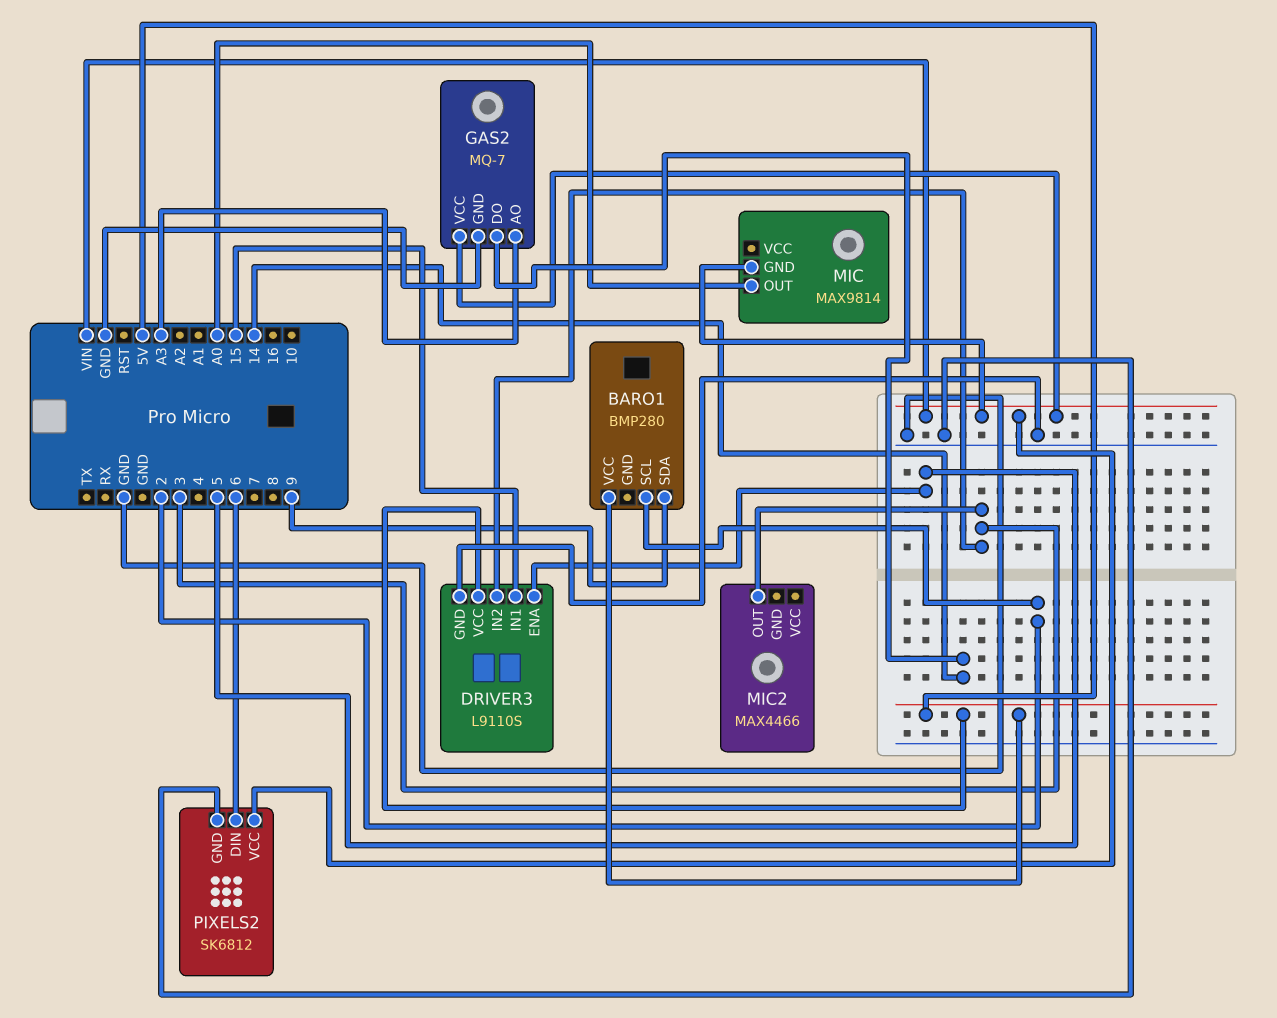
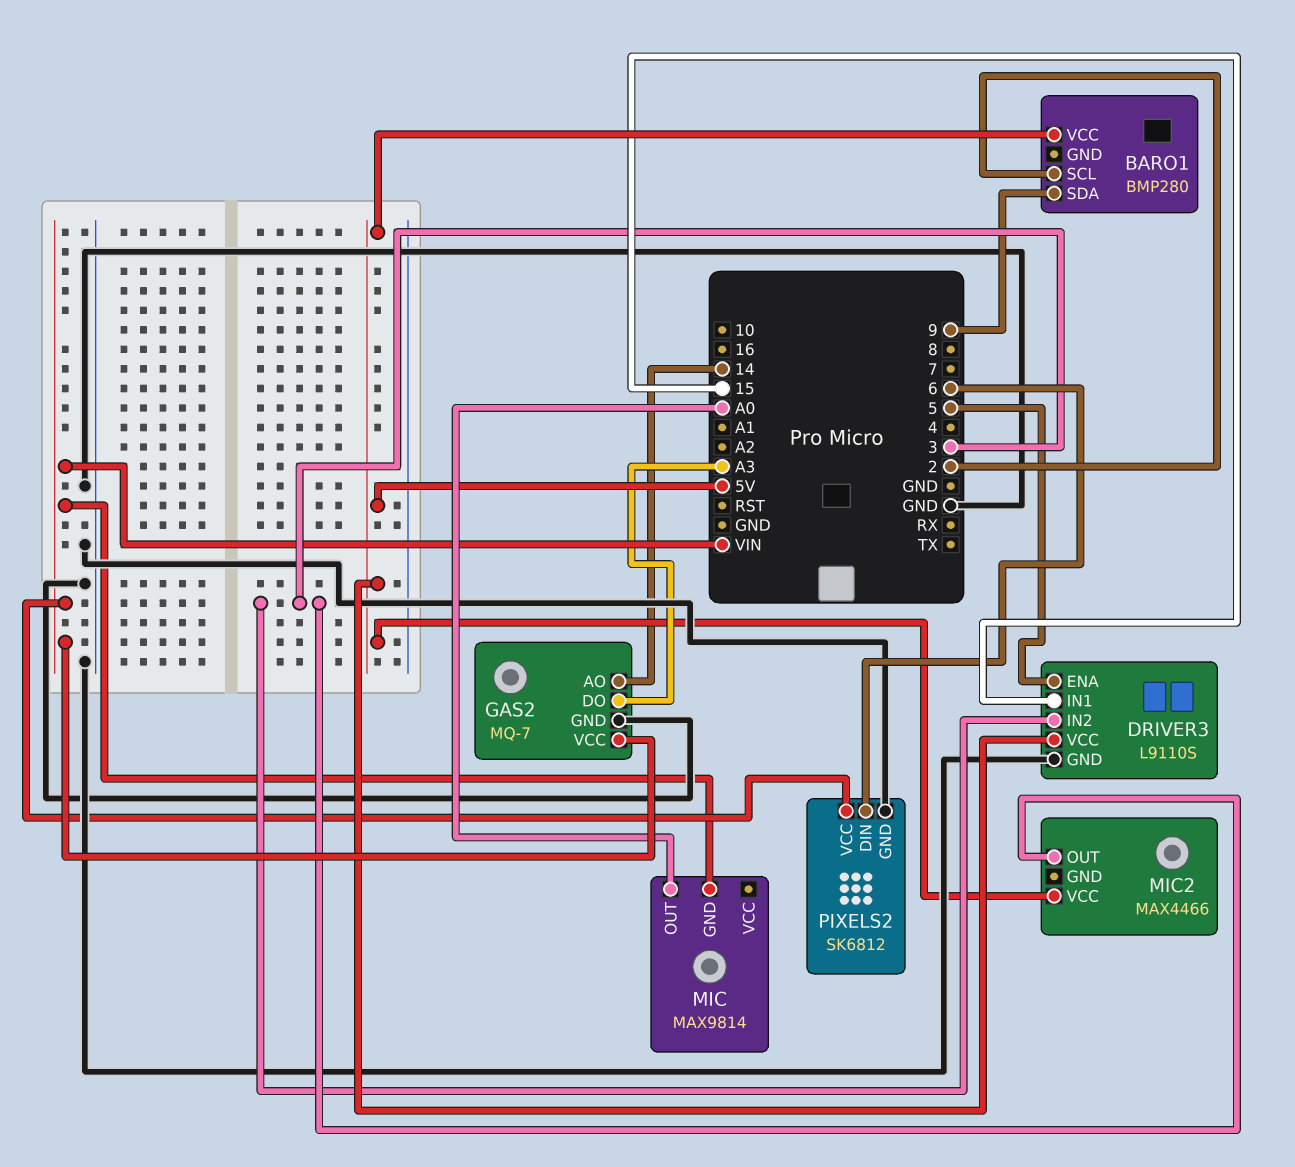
GAS2 pin AO: A3 -> 14
GAS2 pin DO: 14 -> A3
MIC2 pin VCC: none -> 5V

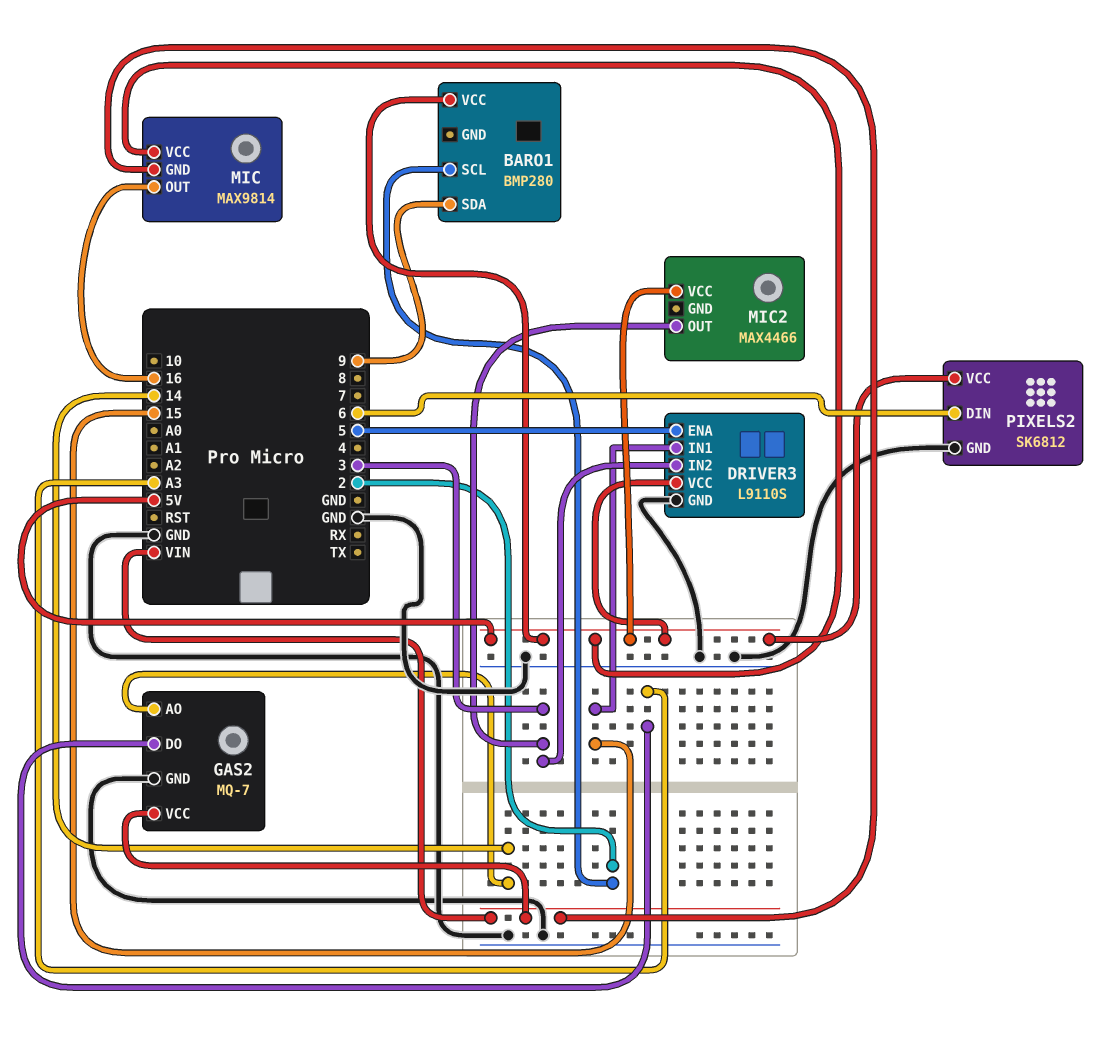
MIC pin OUT: A0 -> 16
MIC pin VCC: none -> 5V
PIXELS2 pin VCC: VIN -> 5V

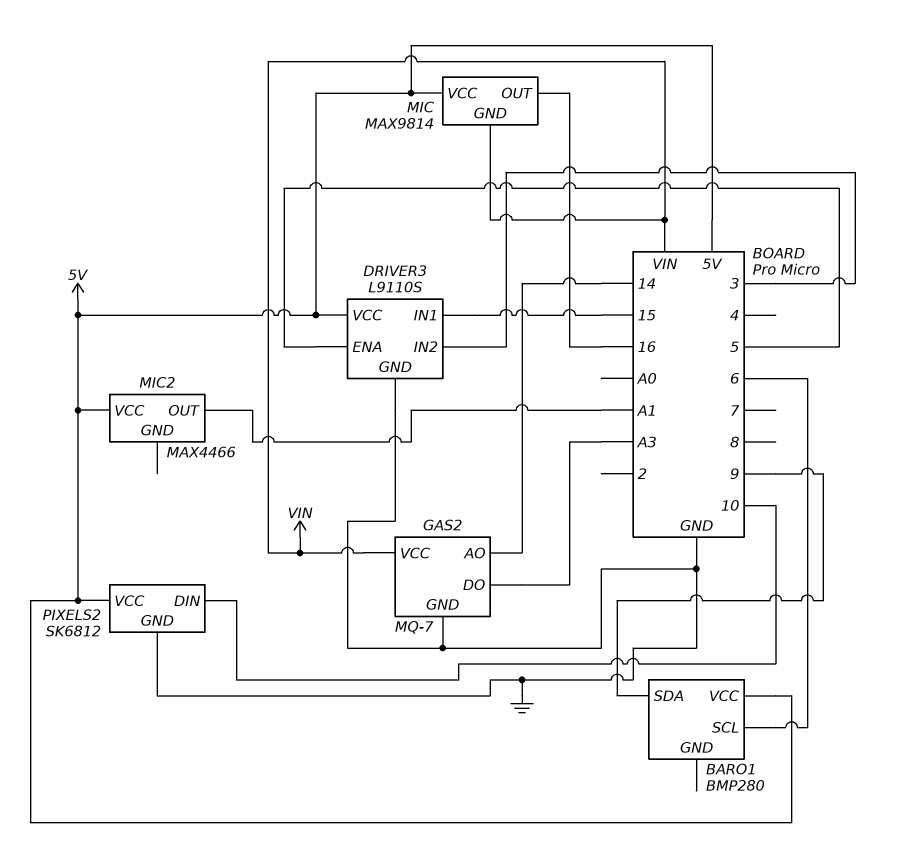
BARO1 pin SCL: 2 -> 6
MIC2 pin OUT: 3 -> A1
PIXELS2 pin DIN: 6 -> 10

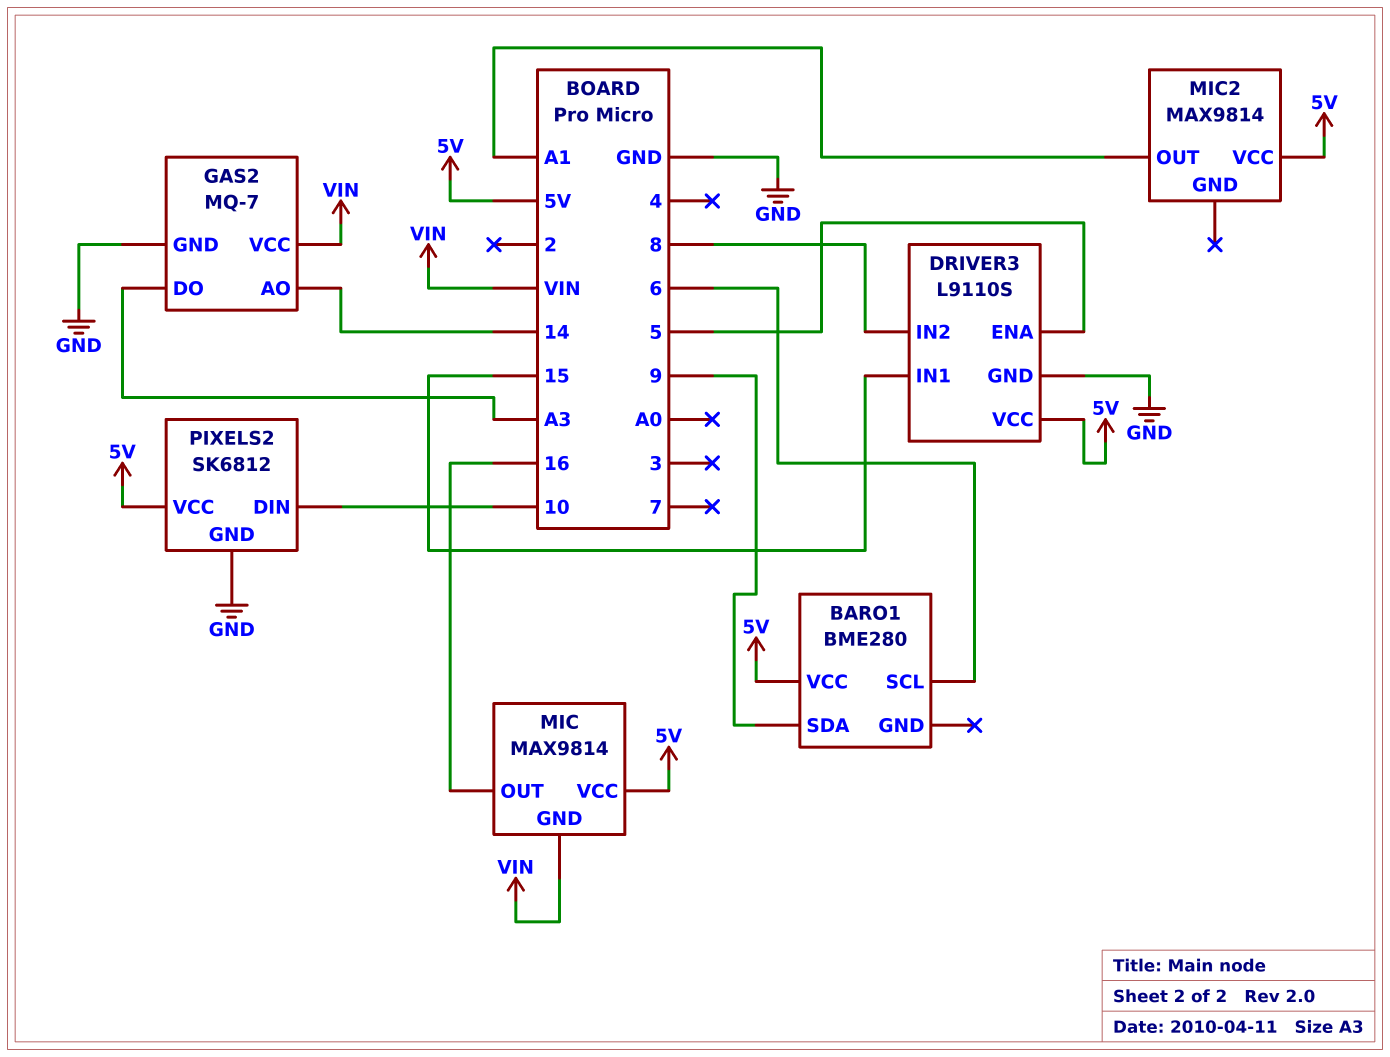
BARO1: BMP280 -> BME280
DRIVER3 pin IN2: 3 -> 8
MIC2: MAX4466 -> MAX9814

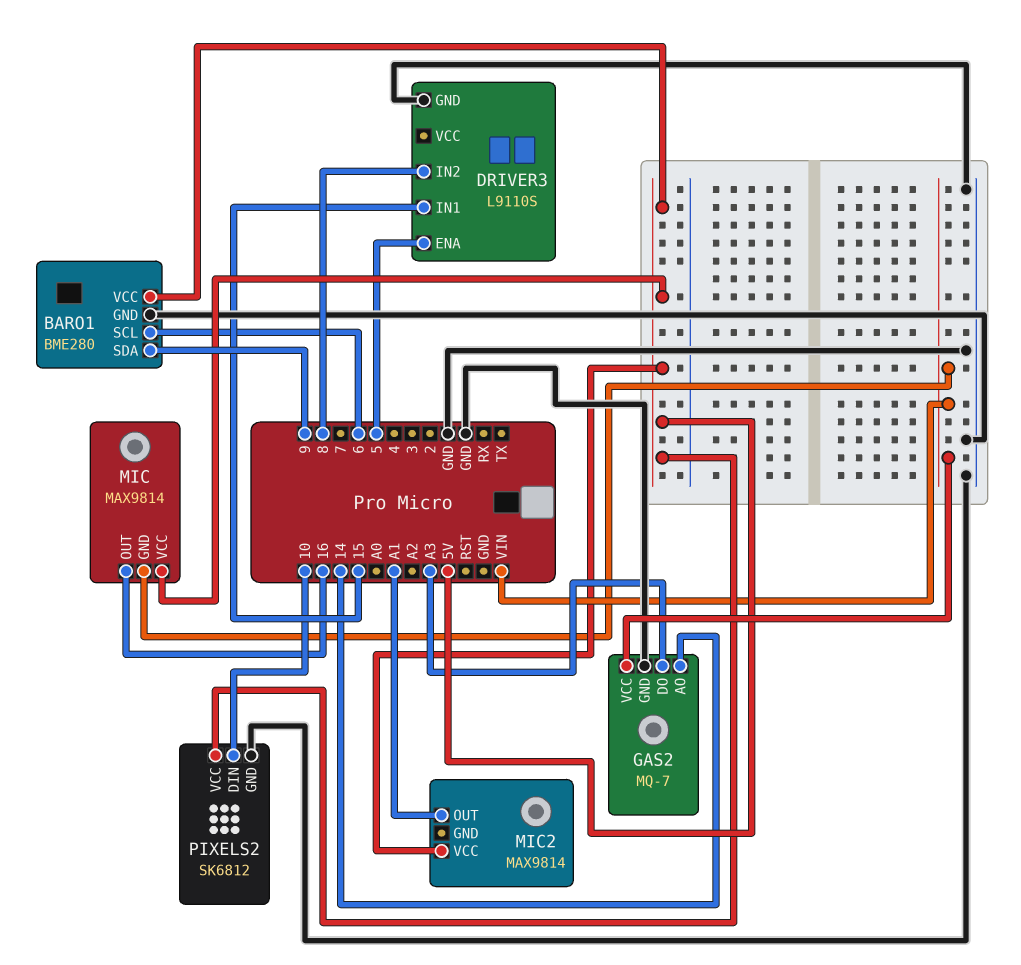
BARO1 pin GND: none -> GND
DRIVER3 pin VCC: 5V -> none

